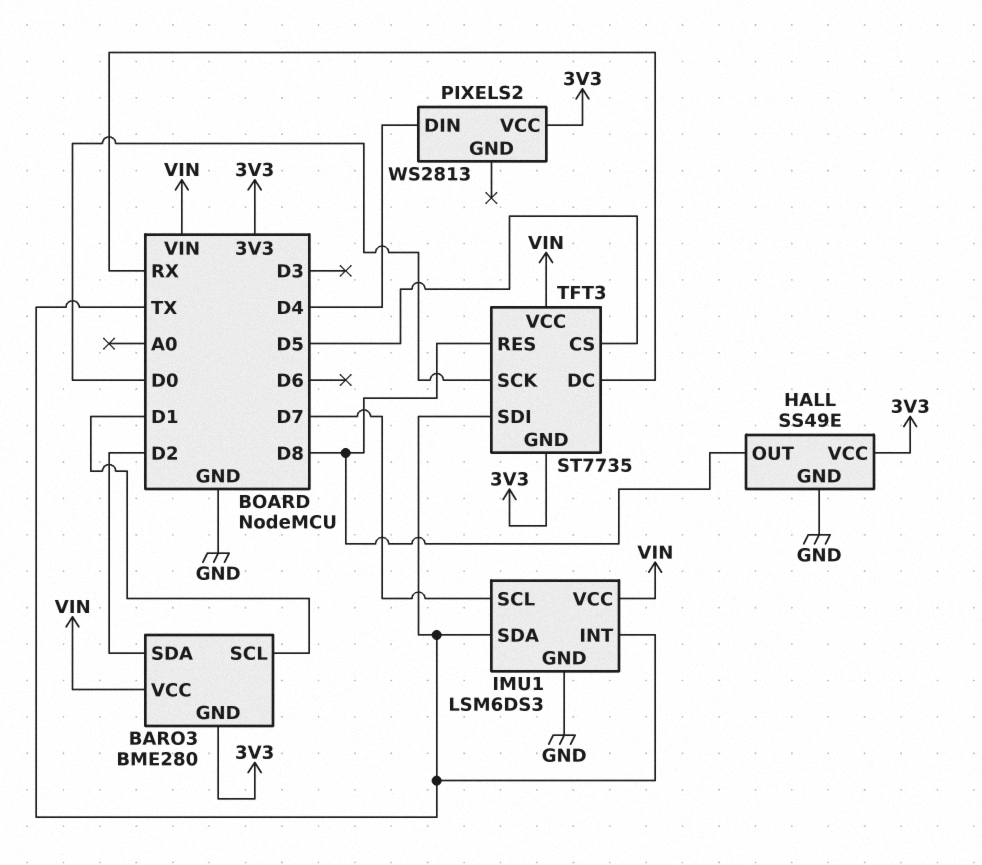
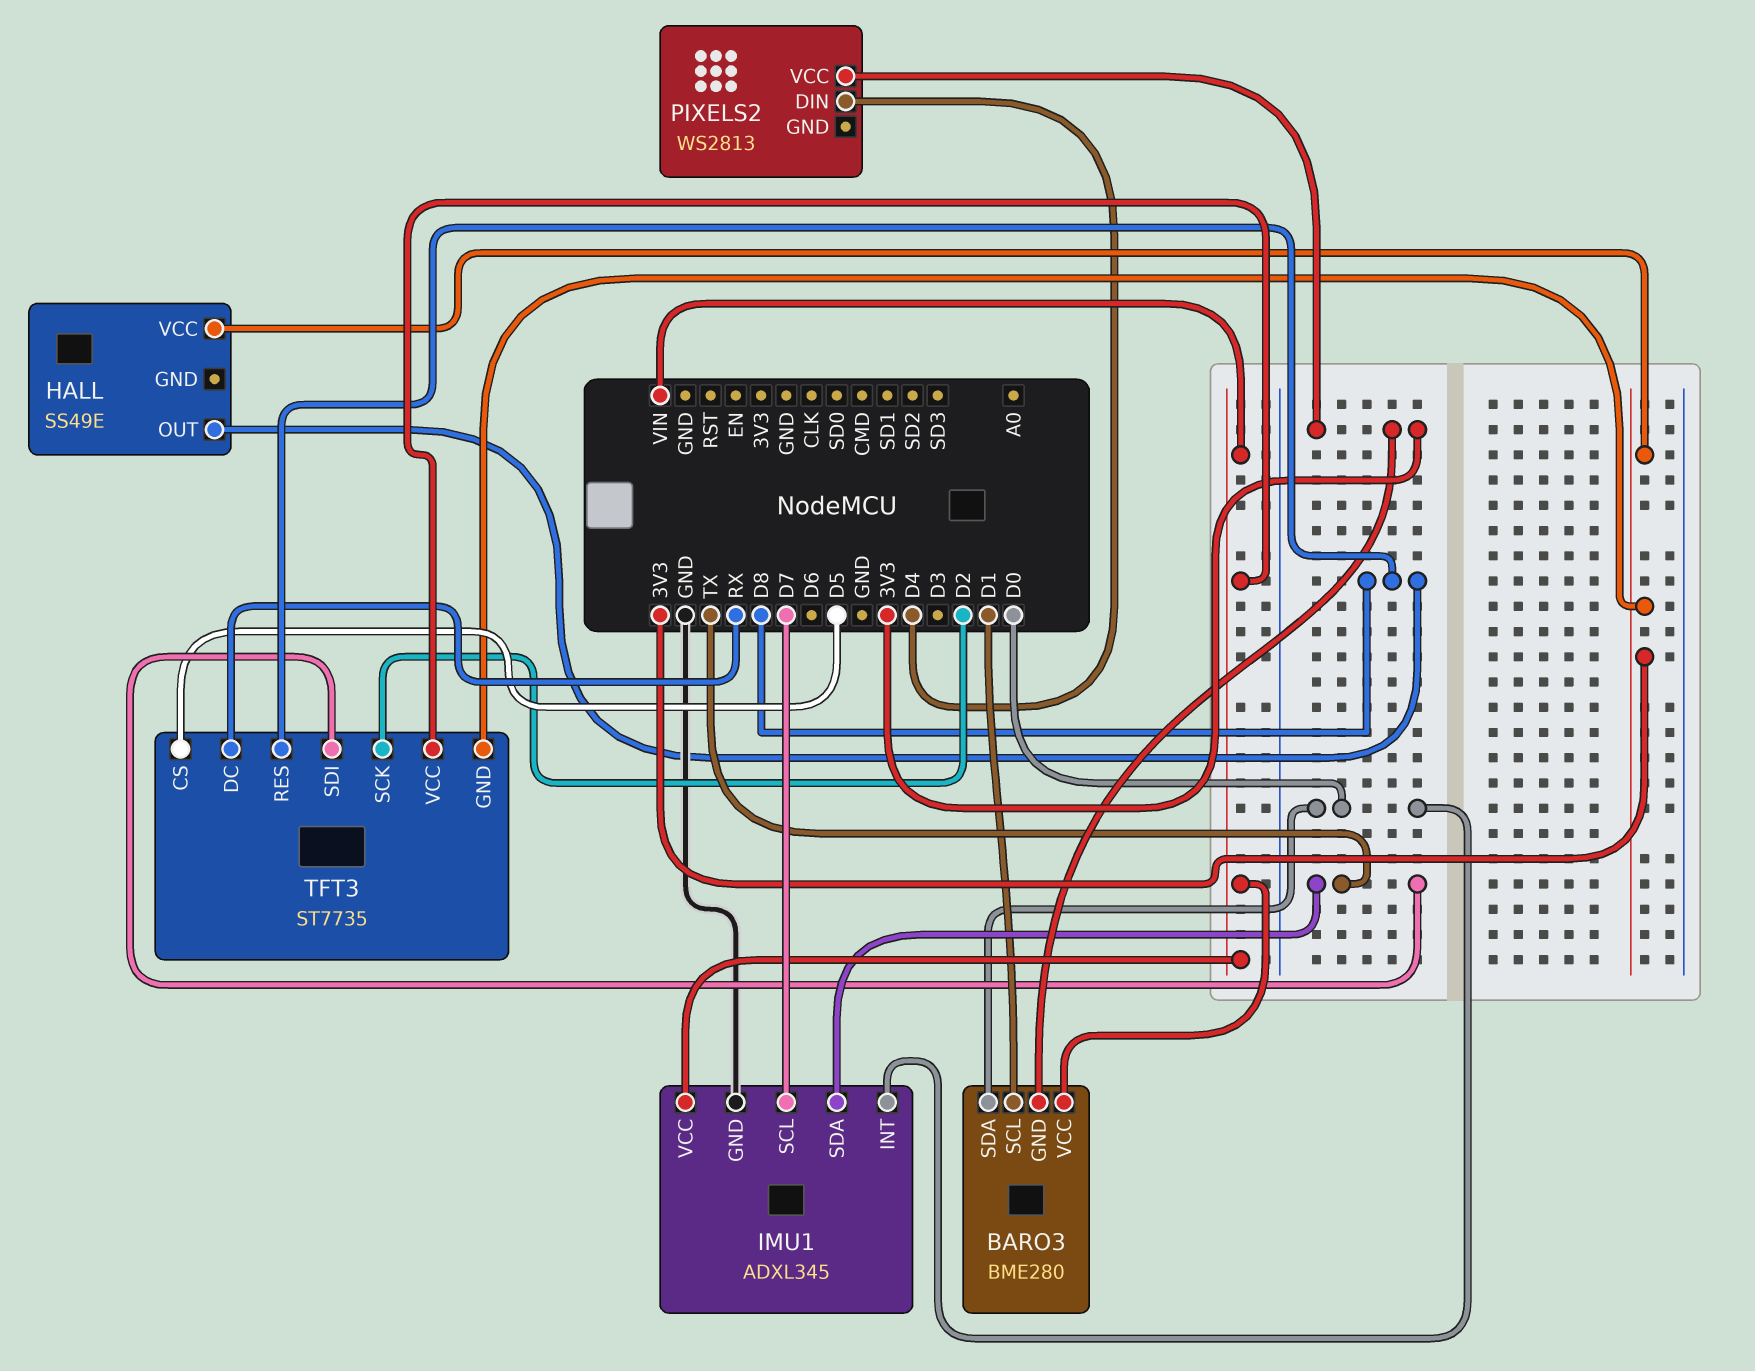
BARO3 pin SDA: D2 -> D0
HALL pin GND: GND -> none
IMU1: LSM6DS3 -> ADXL345
IMU1 pin INT: TX -> D0
TFT3 pin SCK: D0 -> D2

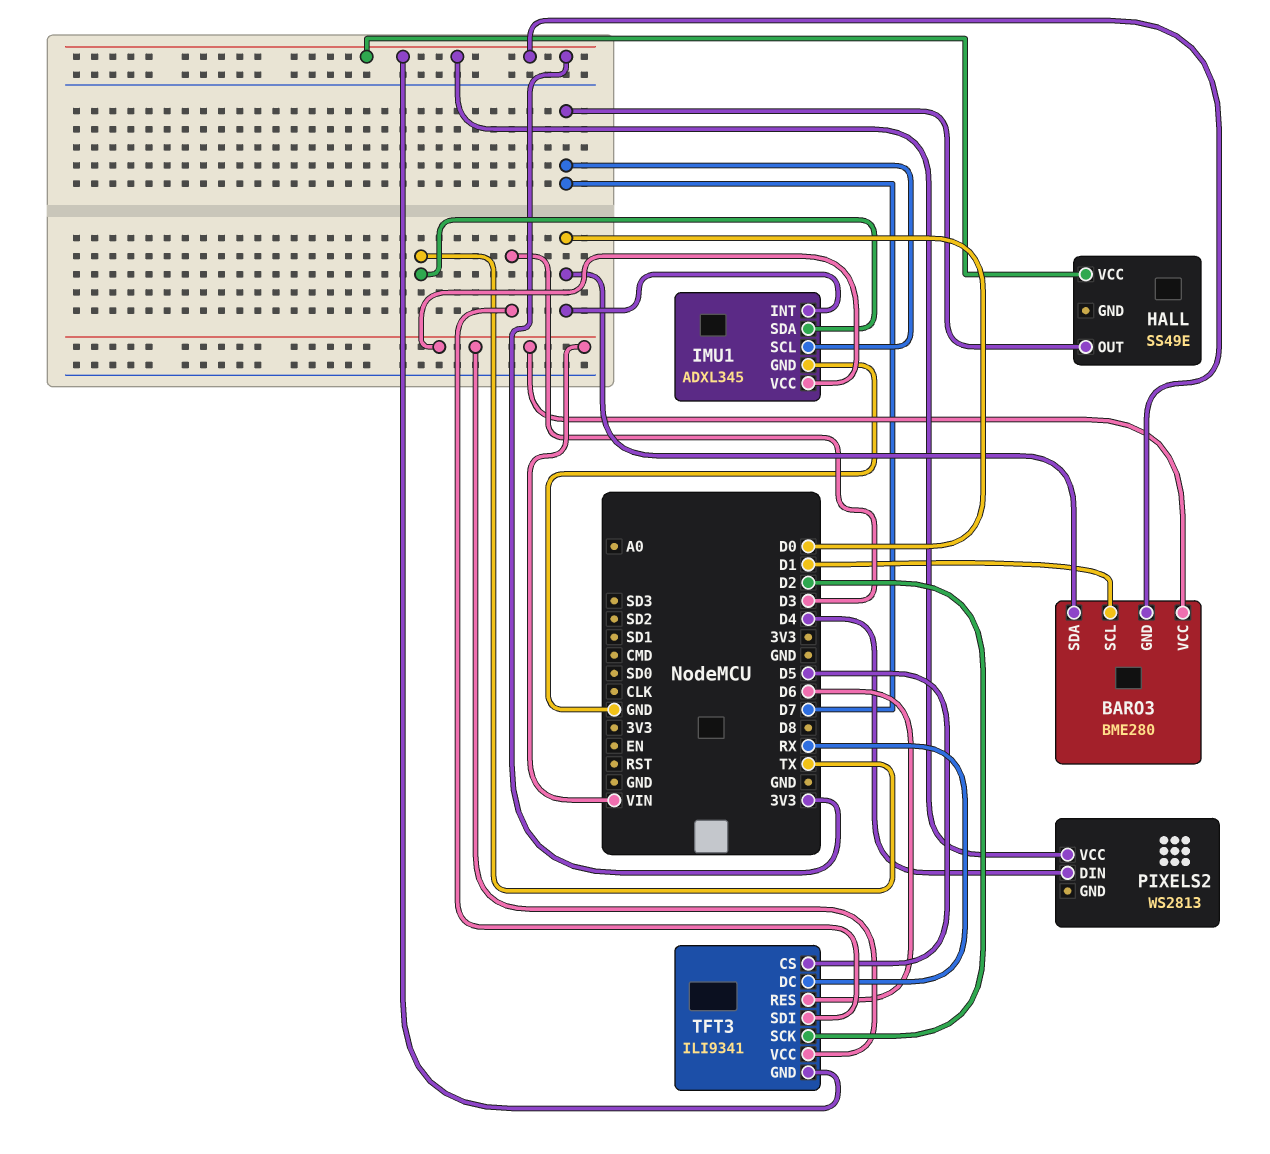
HALL pin OUT: D8 -> D7
TFT3: ST7735 -> ILI9341
TFT3 pin RES: D8 -> D6
TFT3 pin SDI: TX -> D3

